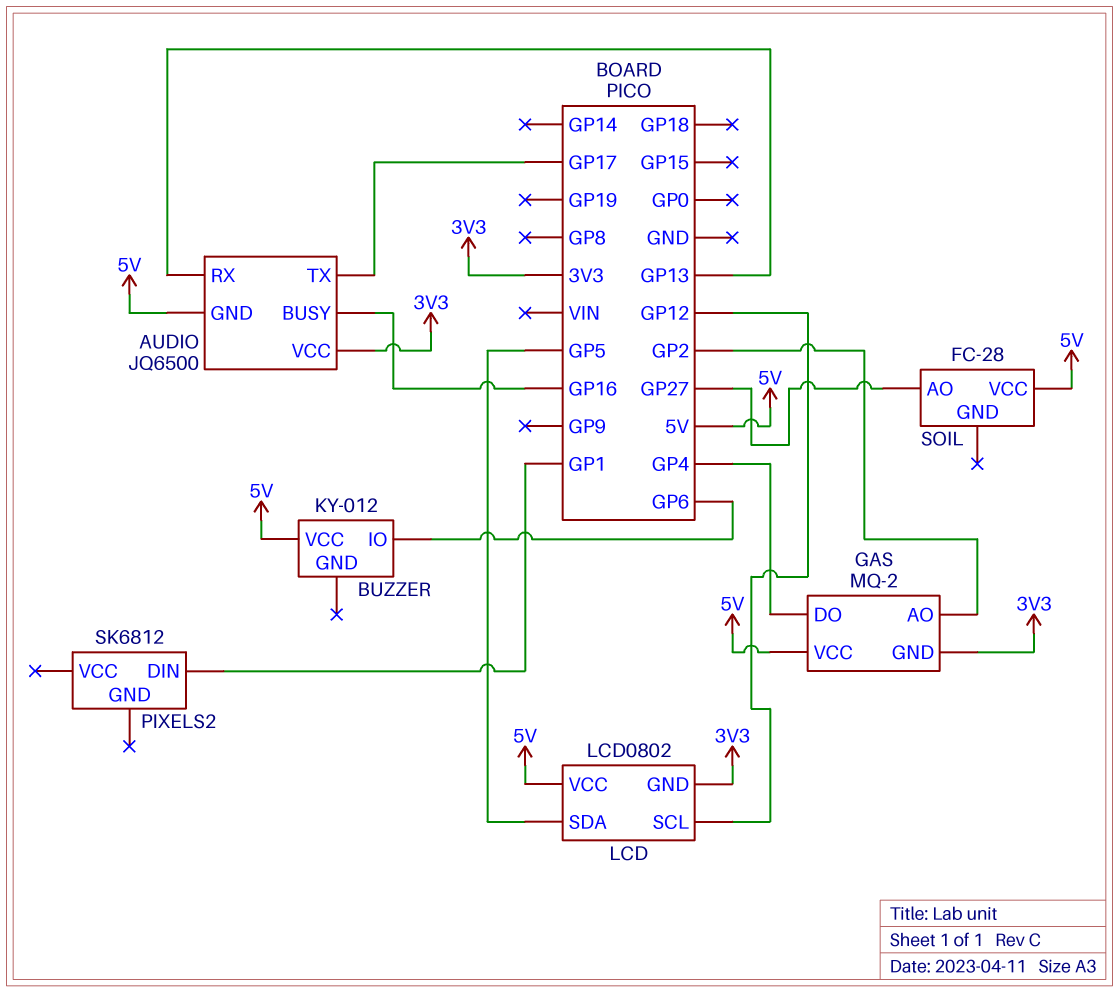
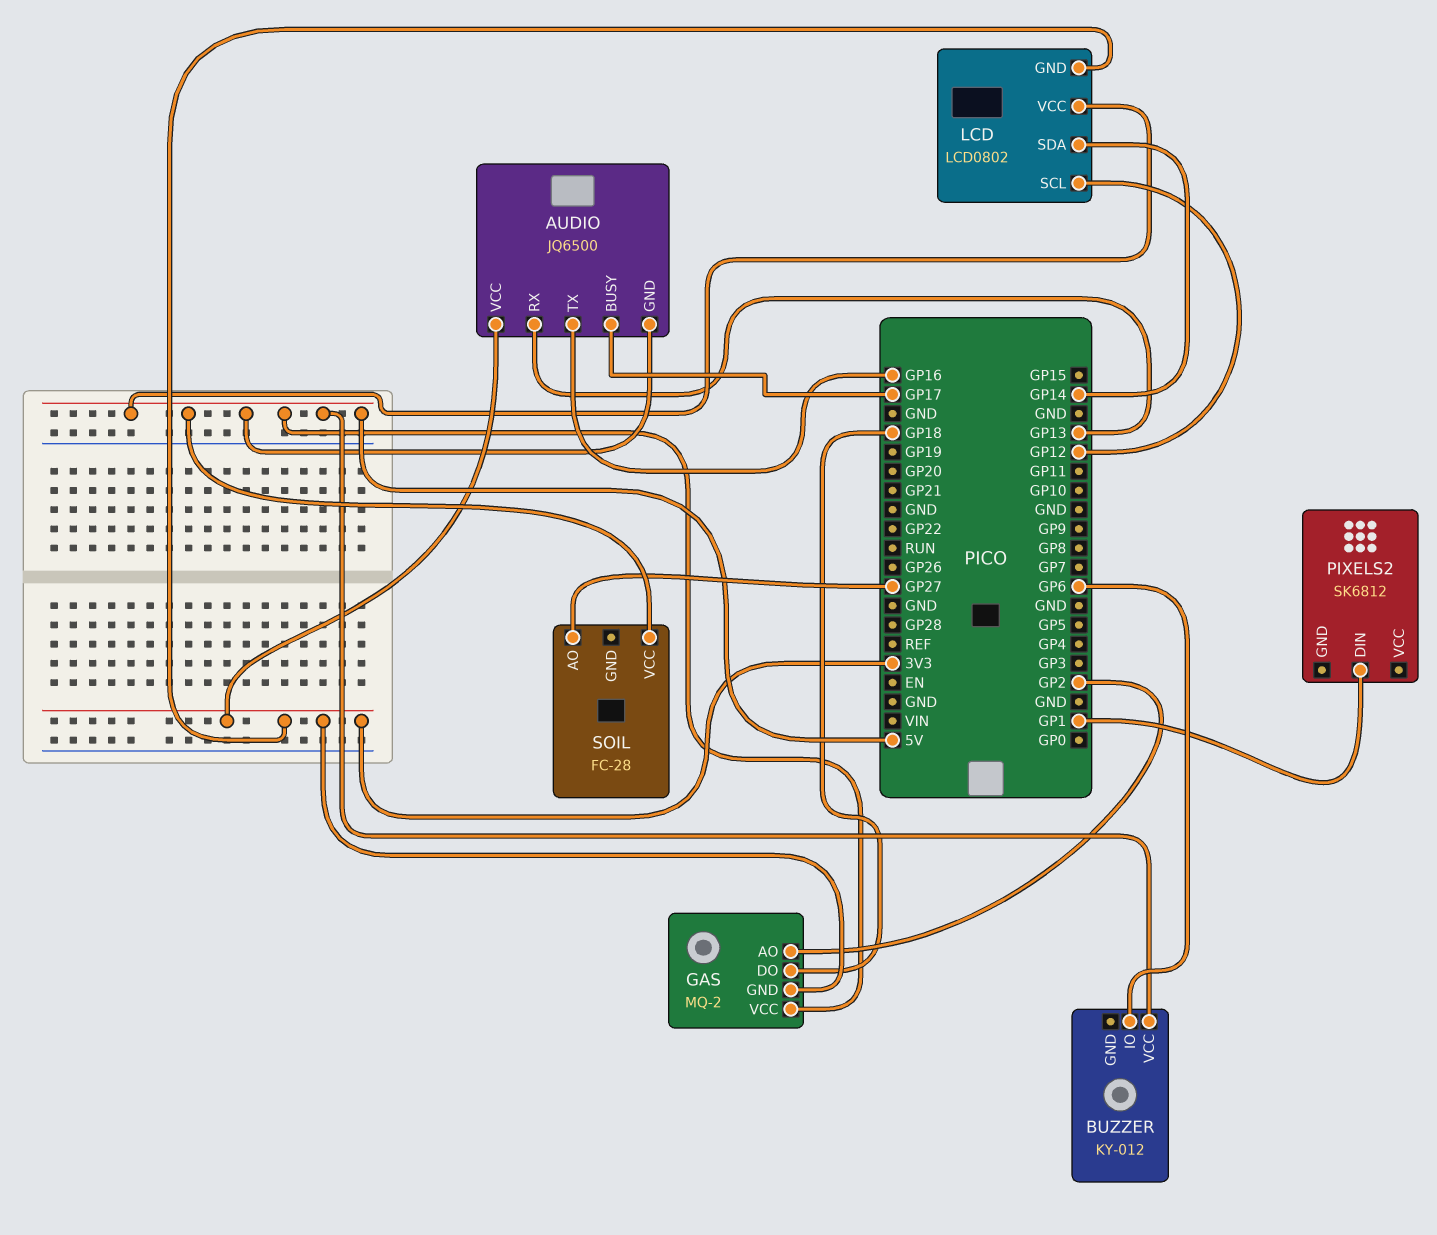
AUDIO pin BUSY: GP16 -> GP17
AUDIO pin TX: GP17 -> GP16
GAS pin DO: GP4 -> GP18
LCD pin SDA: GP5 -> GP14

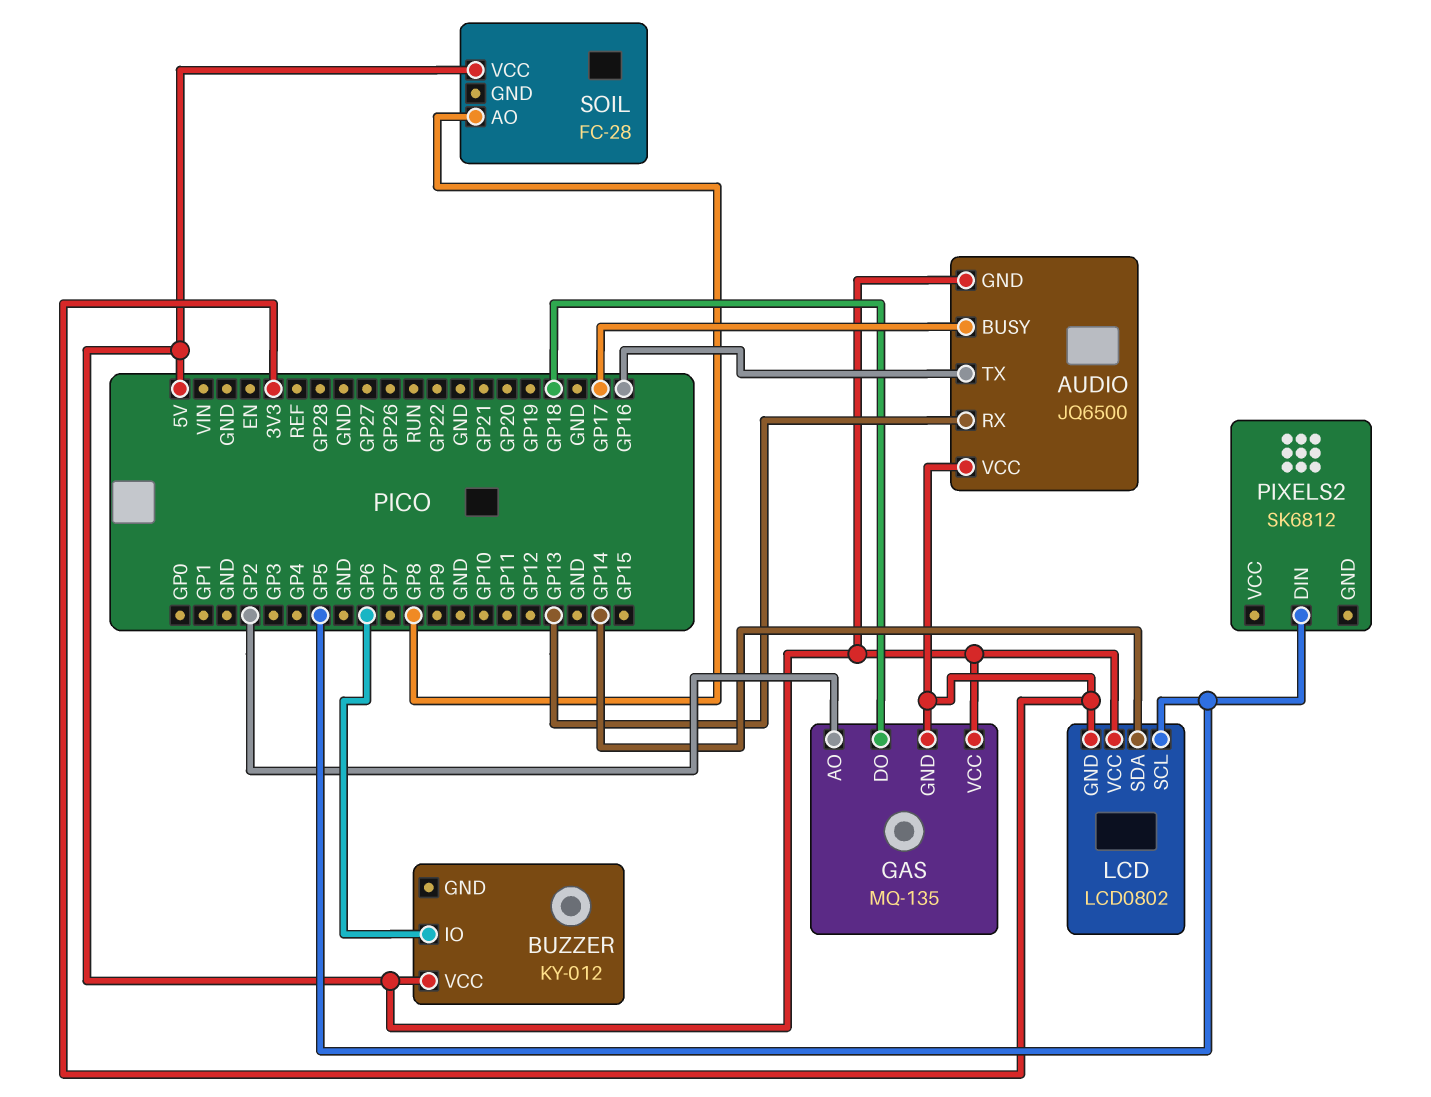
GAS: MQ-2 -> MQ-135
LCD pin SCL: GP12 -> GP5
PIXELS2 pin DIN: GP1 -> GP5
SOIL pin AO: GP27 -> GP8

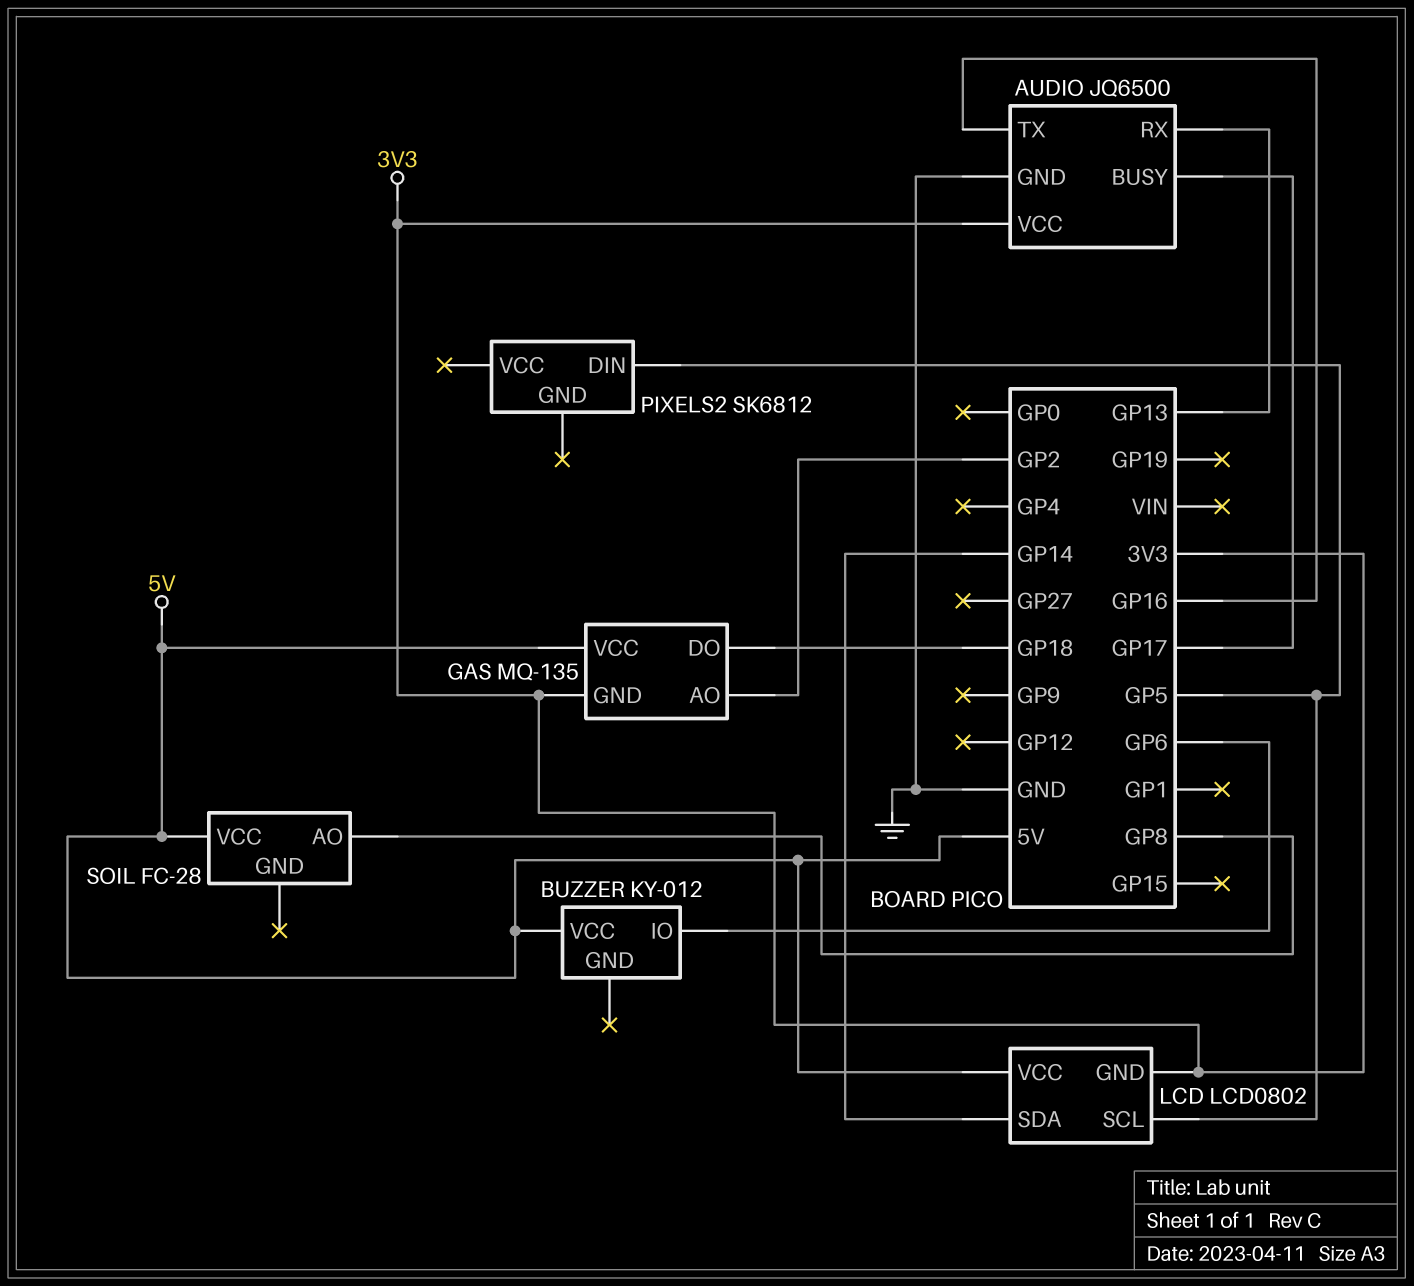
AUDIO pin GND: 5V -> GND

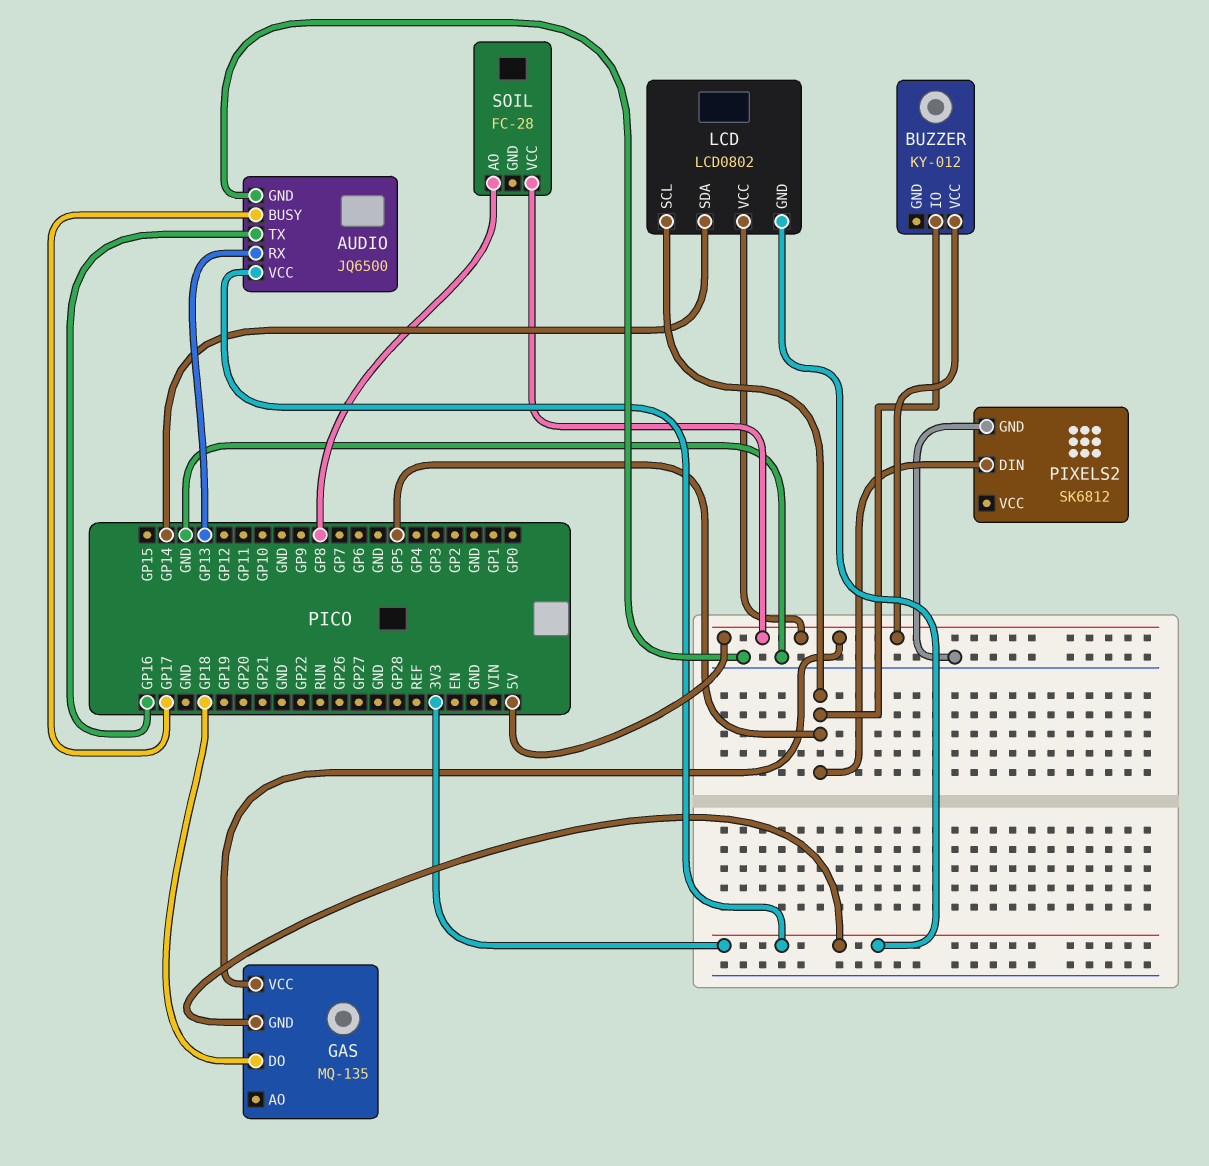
BUZZER pin IO: GP6 -> GP5
GAS pin AO: GP2 -> none
PIXELS2 pin GND: none -> GND

